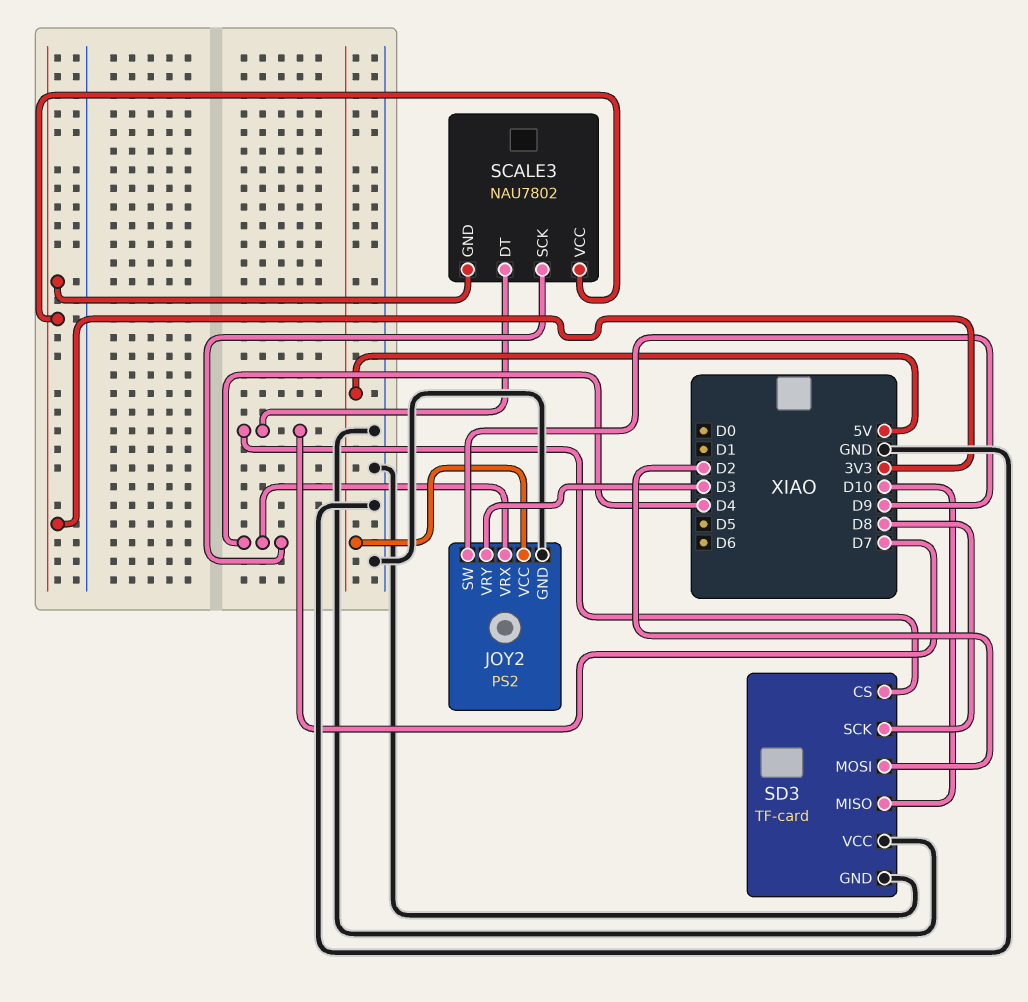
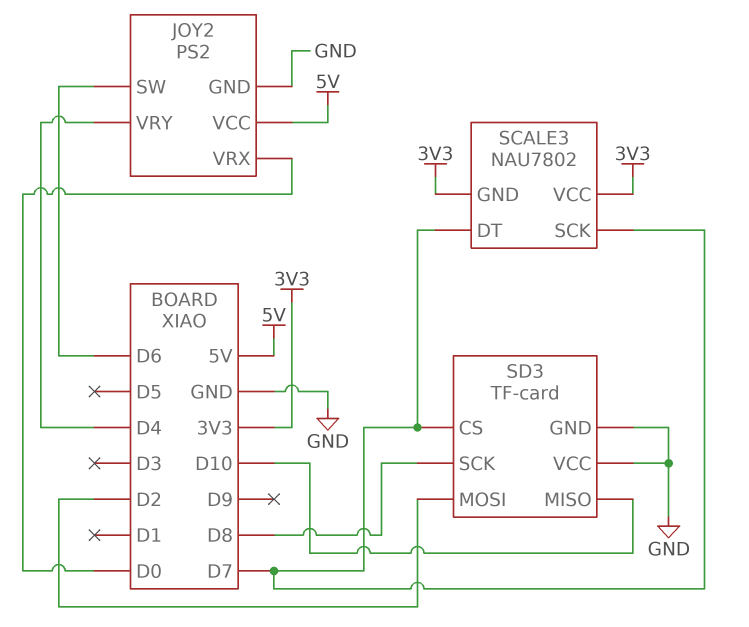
JOY2 pin SW: D9 -> D6
JOY2 pin VRX: D4 -> D0
JOY2 pin VRY: D3 -> D4
SCALE3 pin SCK: D4 -> D7

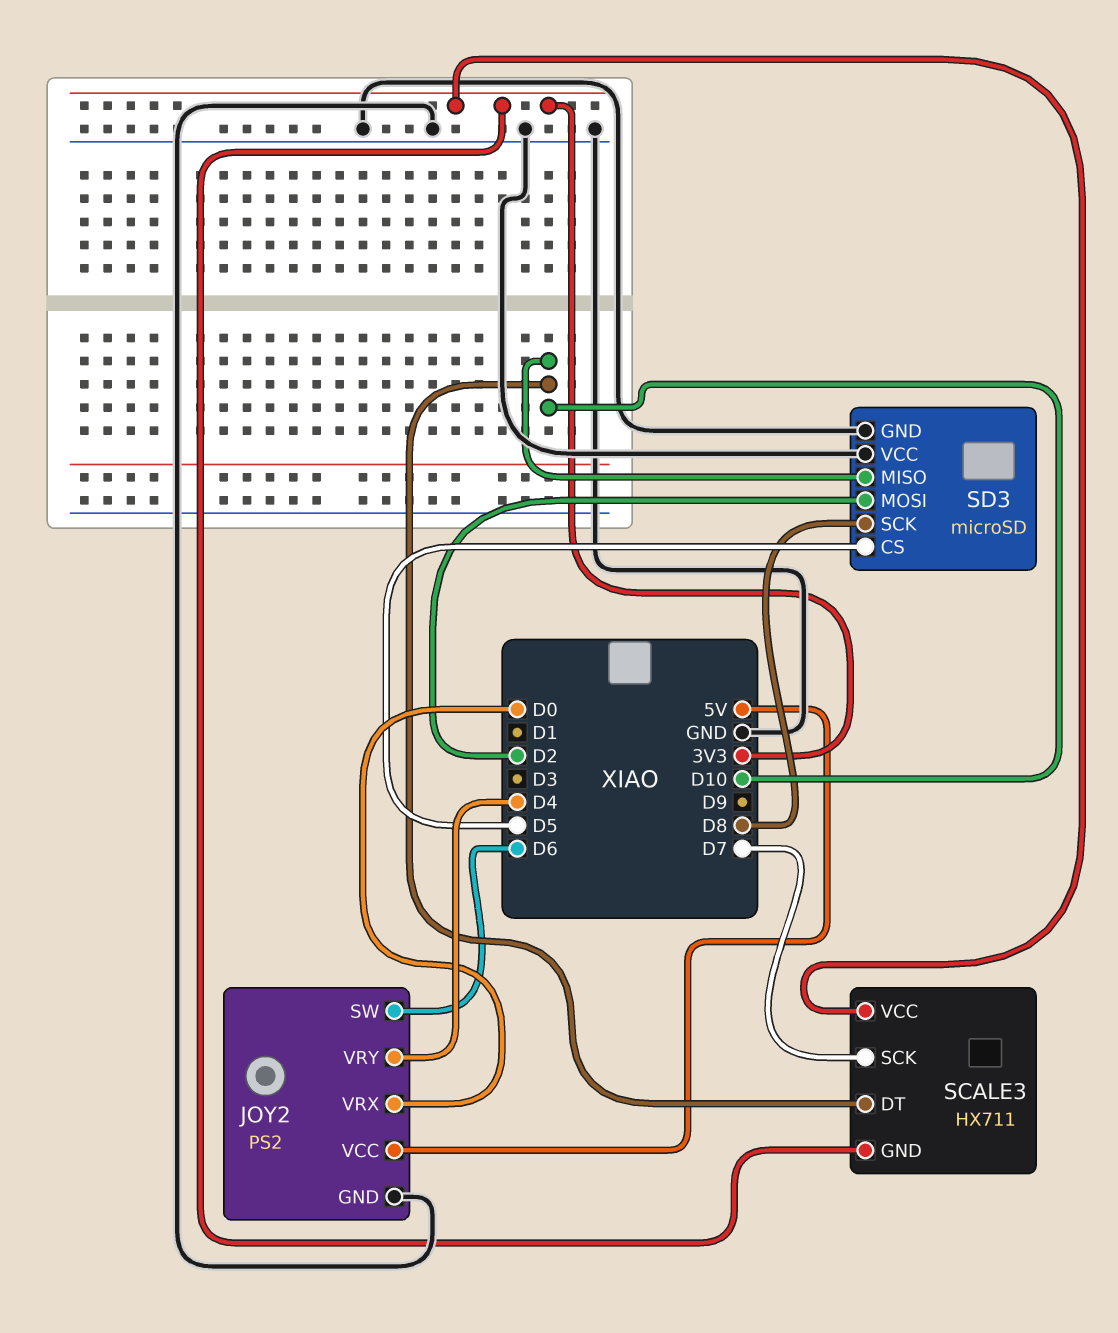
SCALE3: NAU7802 -> HX711
SCALE3 pin DT: D7 -> D10
SD3: TF-card -> microSD
SD3 pin CS: D7 -> D5

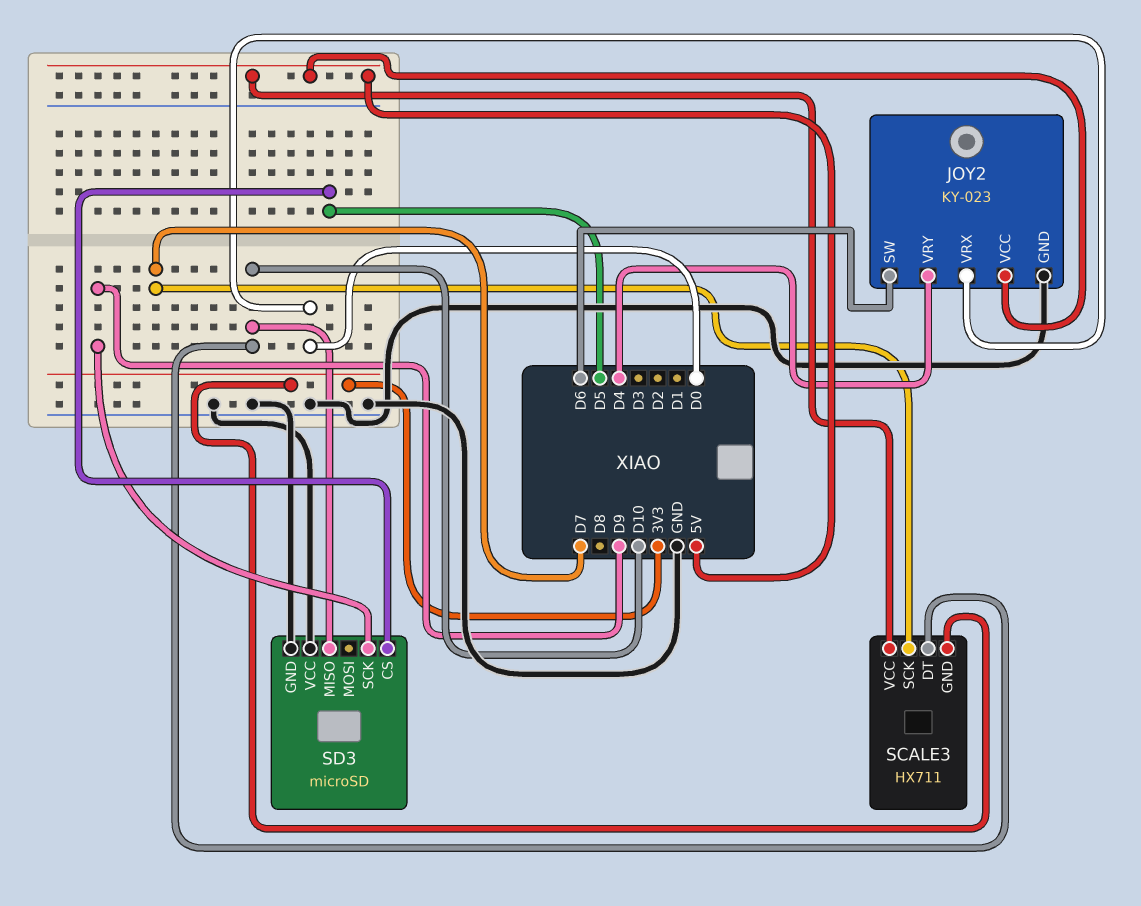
JOY2: PS2 -> KY-023
SCALE3 pin VCC: 3V3 -> 5V
SD3 pin MOSI: D2 -> none
SD3 pin SCK: D8 -> D9

